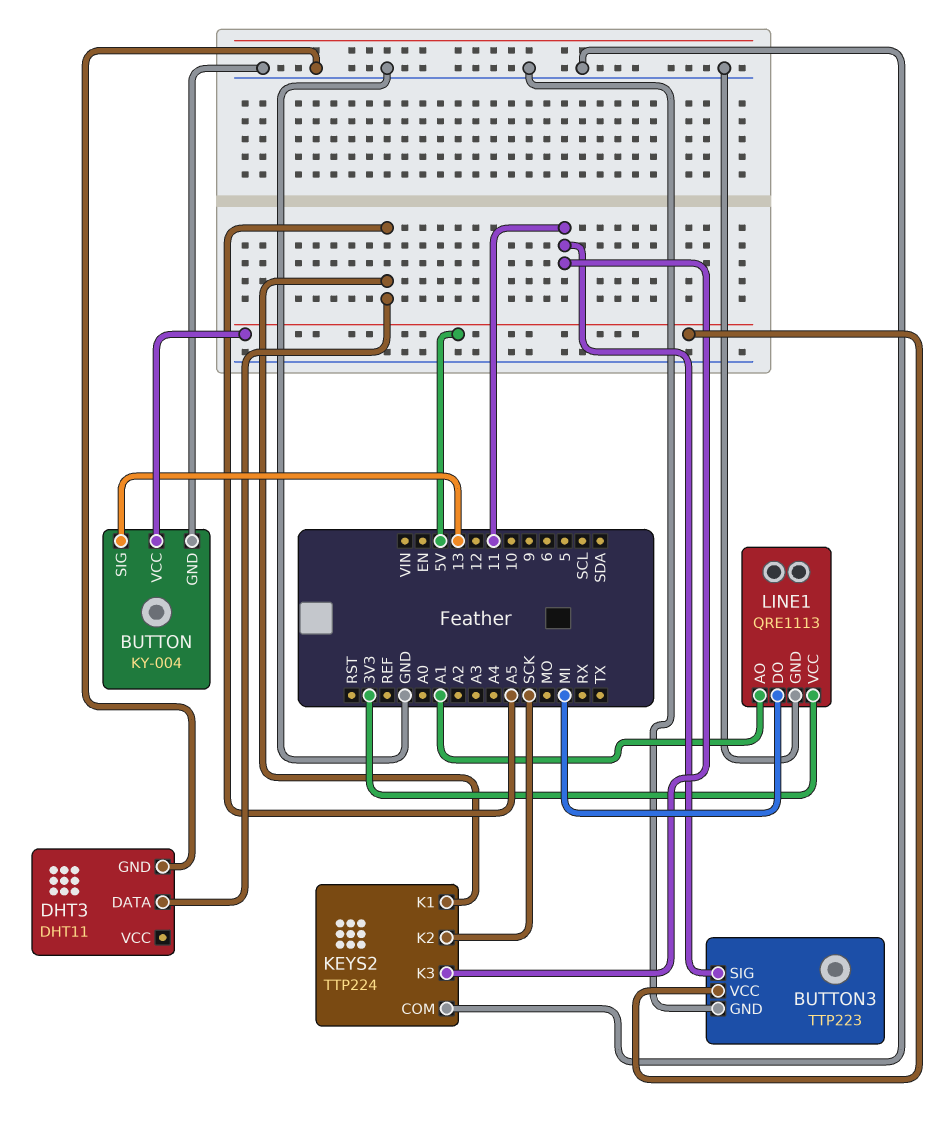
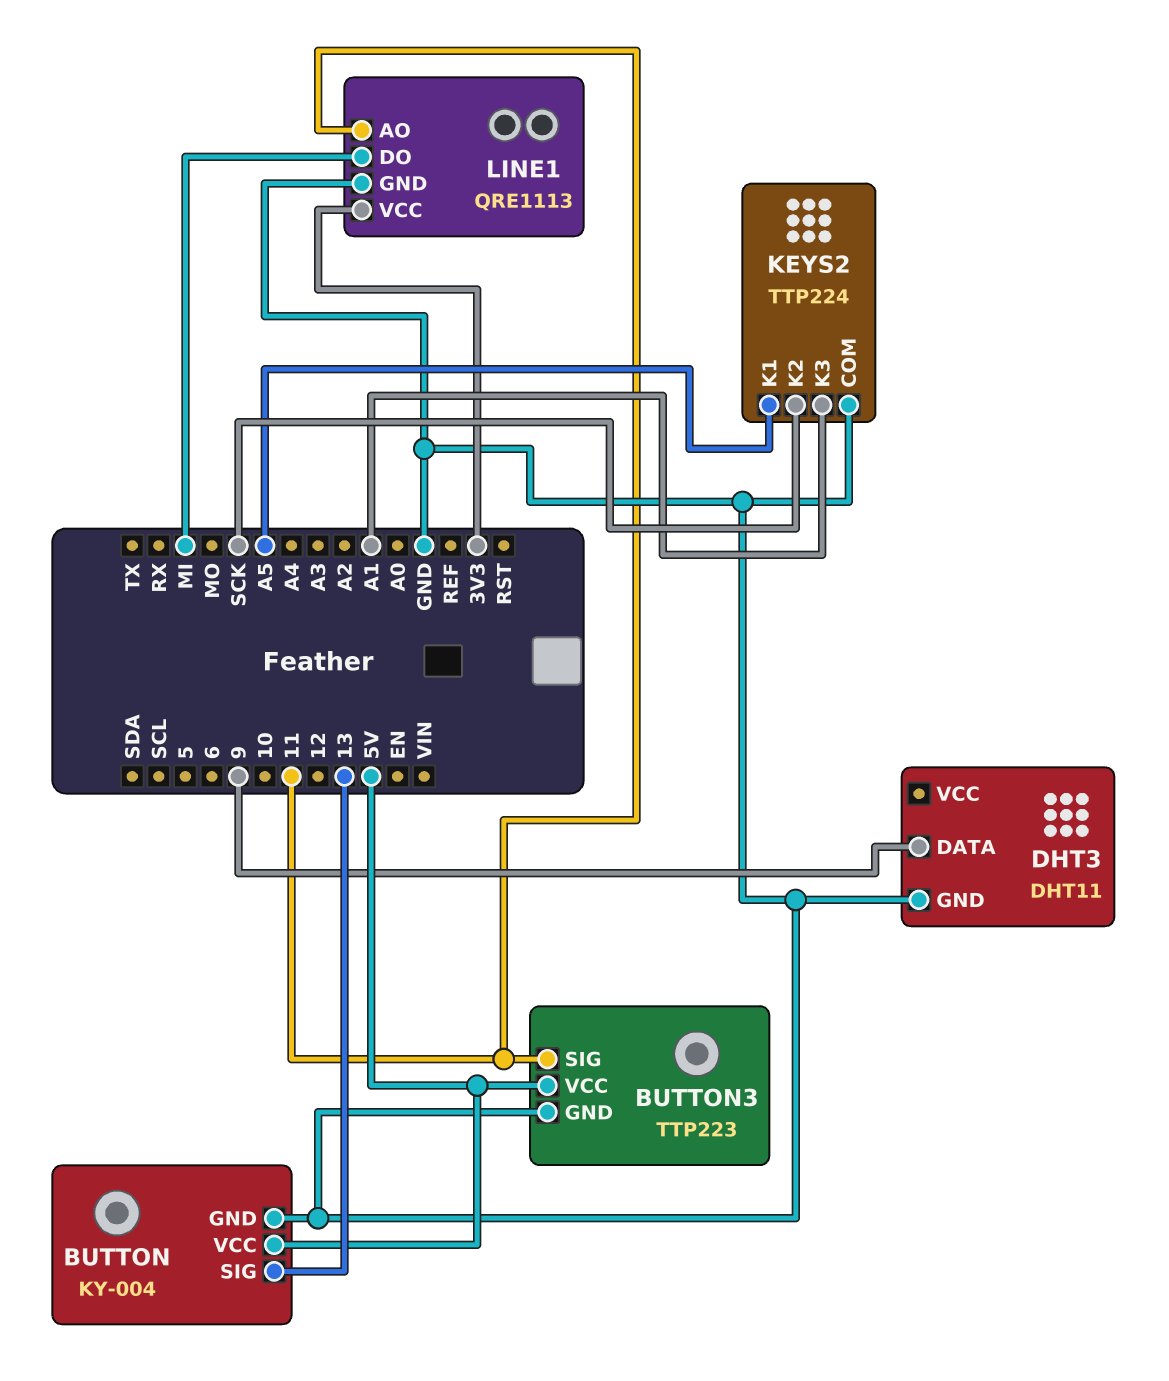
DHT3 pin DATA: A5 -> 9
KEYS2 pin K3: 11 -> A1
LINE1 pin AO: A1 -> 11

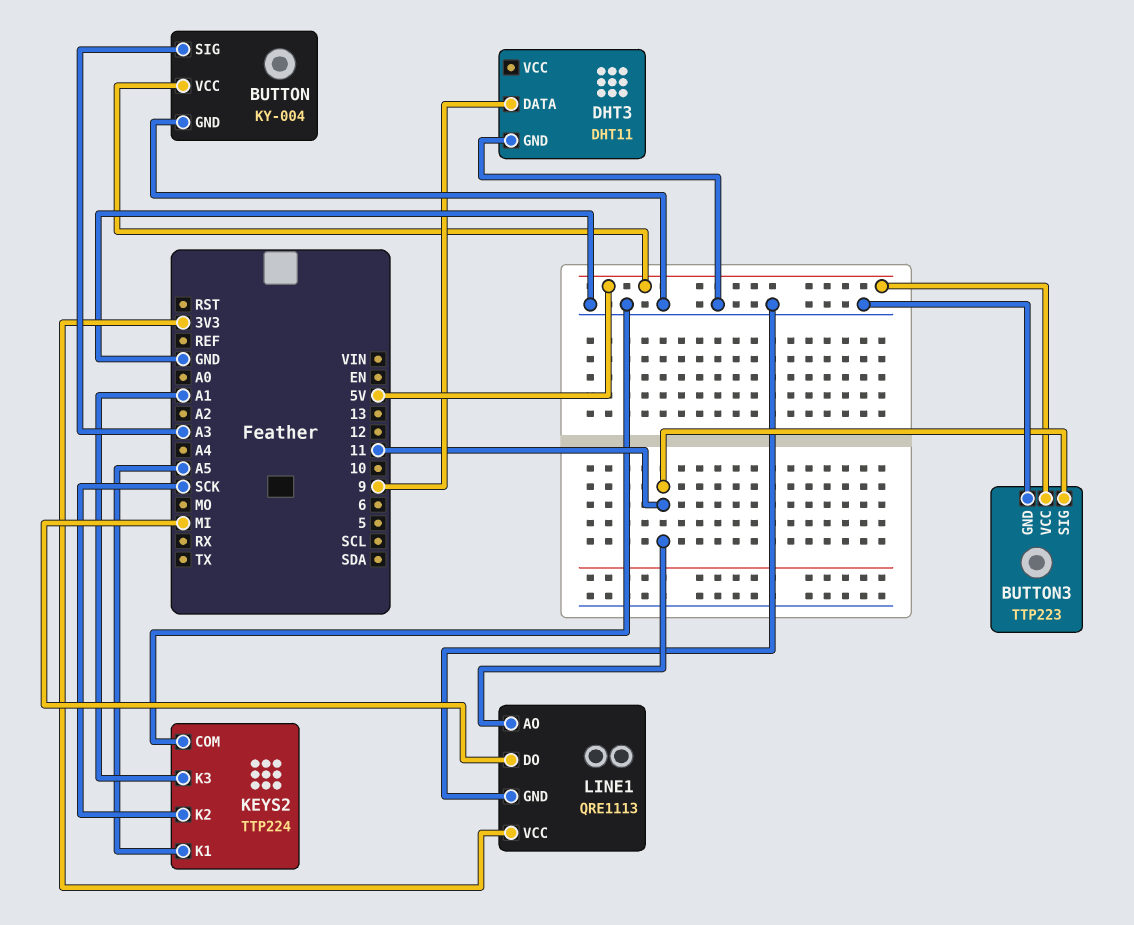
BUTTON pin SIG: 13 -> A3

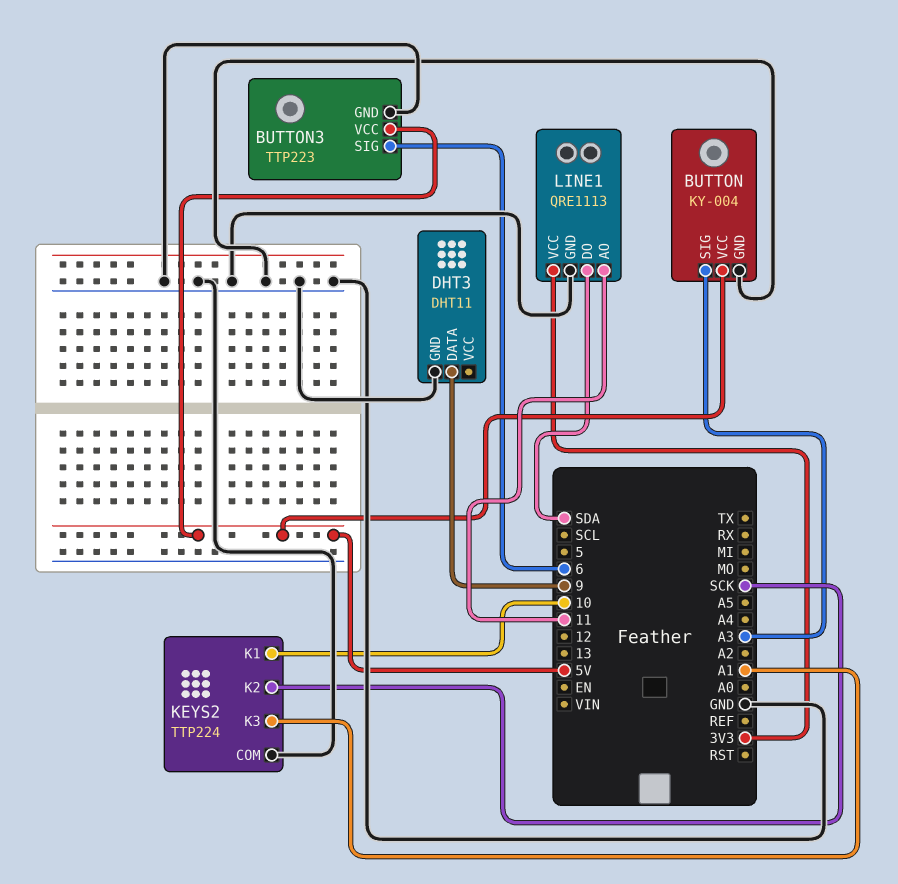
BUTTON3 pin SIG: 11 -> 6
KEYS2 pin K1: A5 -> 10
LINE1 pin DO: MI -> SDA

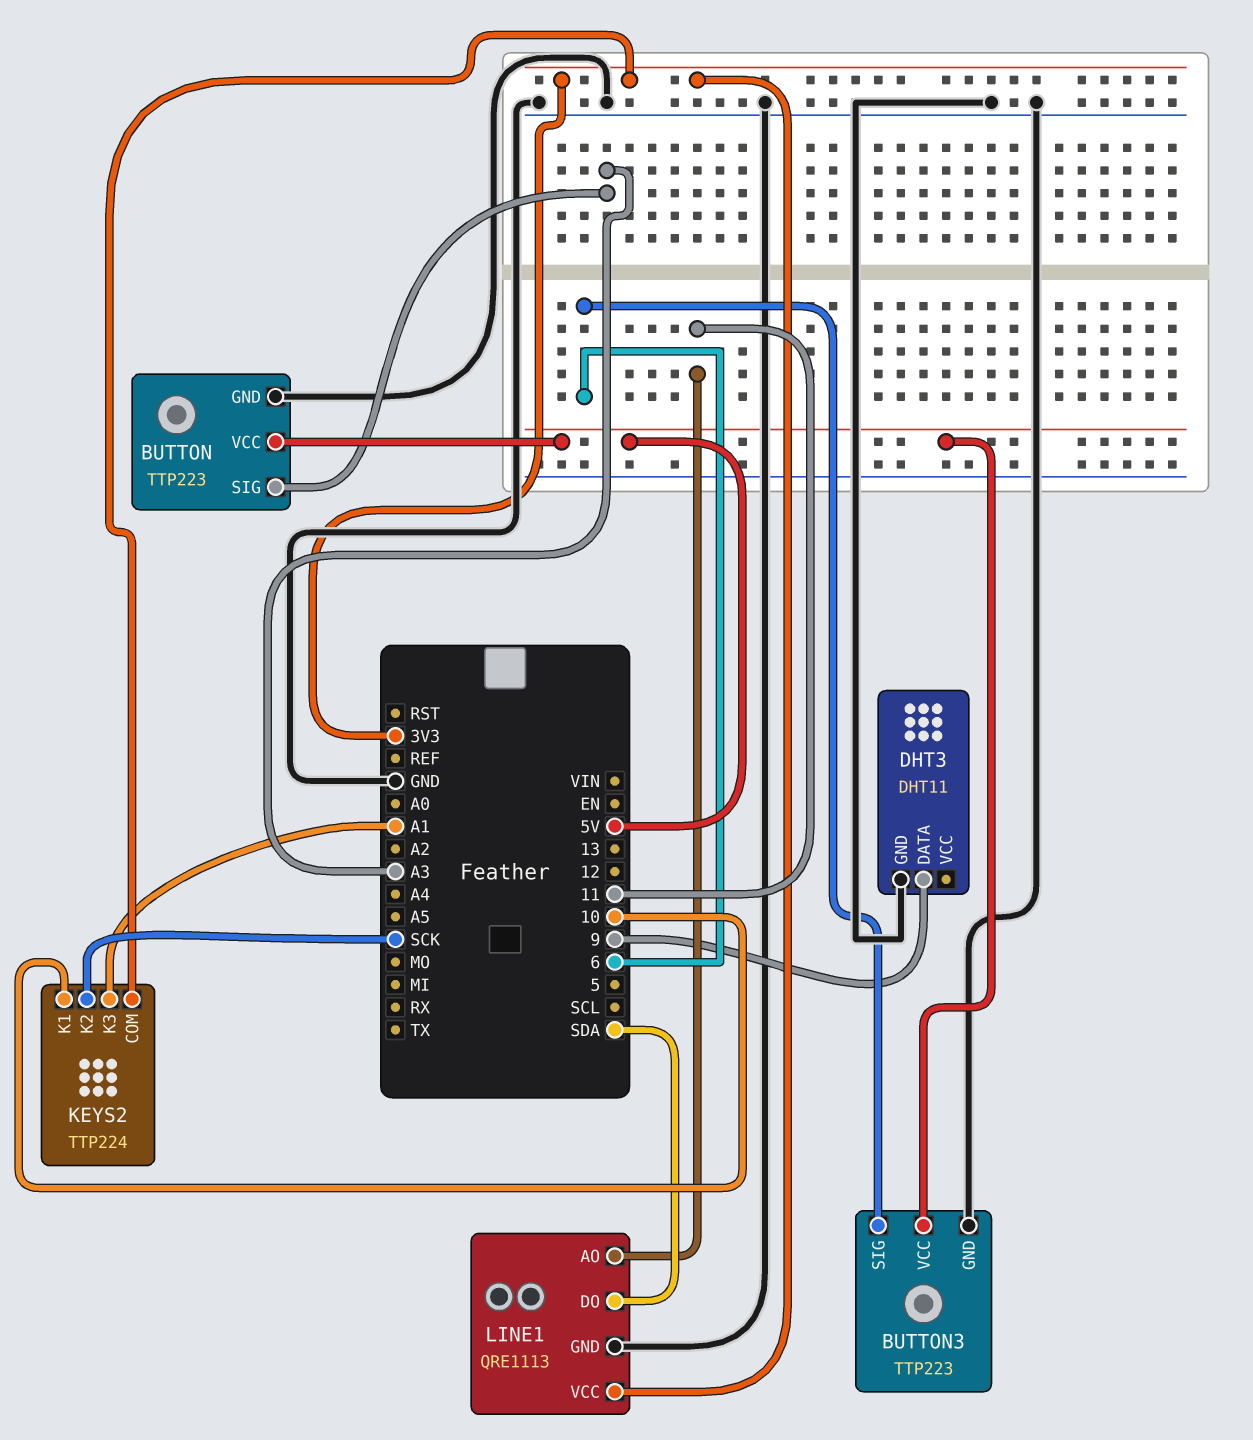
BUTTON: KY-004 -> TTP223
KEYS2 pin COM: GND -> 3V3

